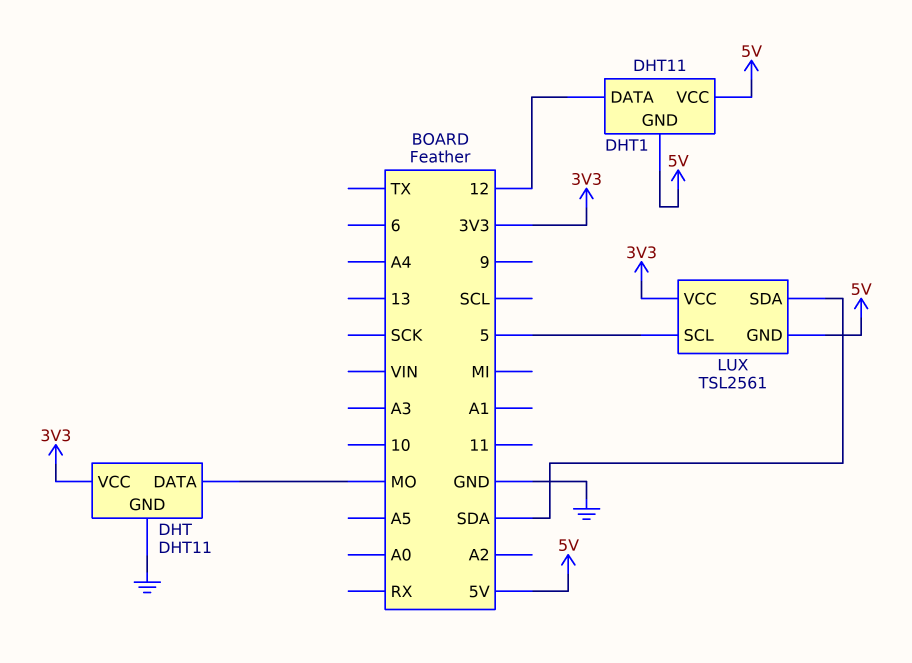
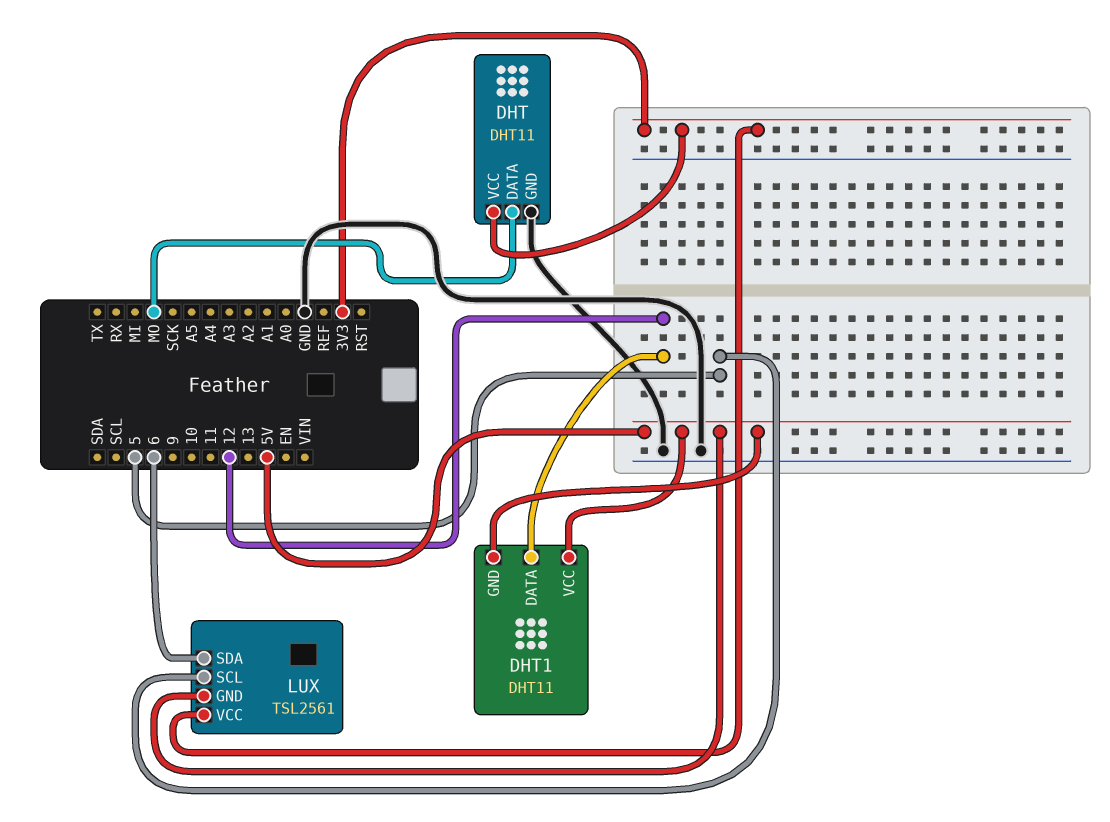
LUX pin SDA: SDA -> 6

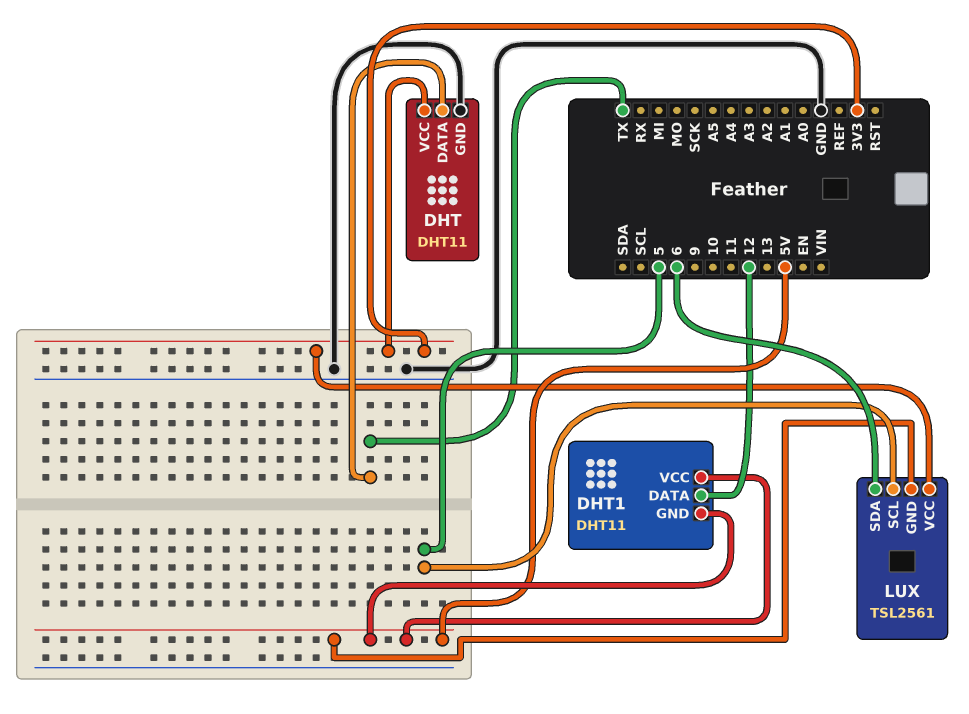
DHT pin DATA: MO -> TX

